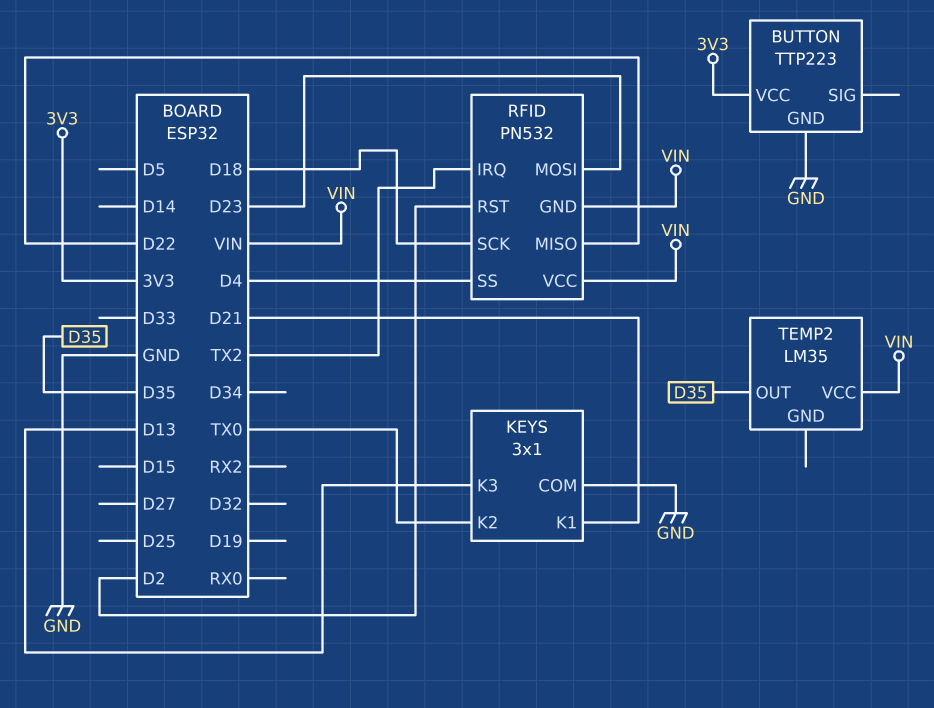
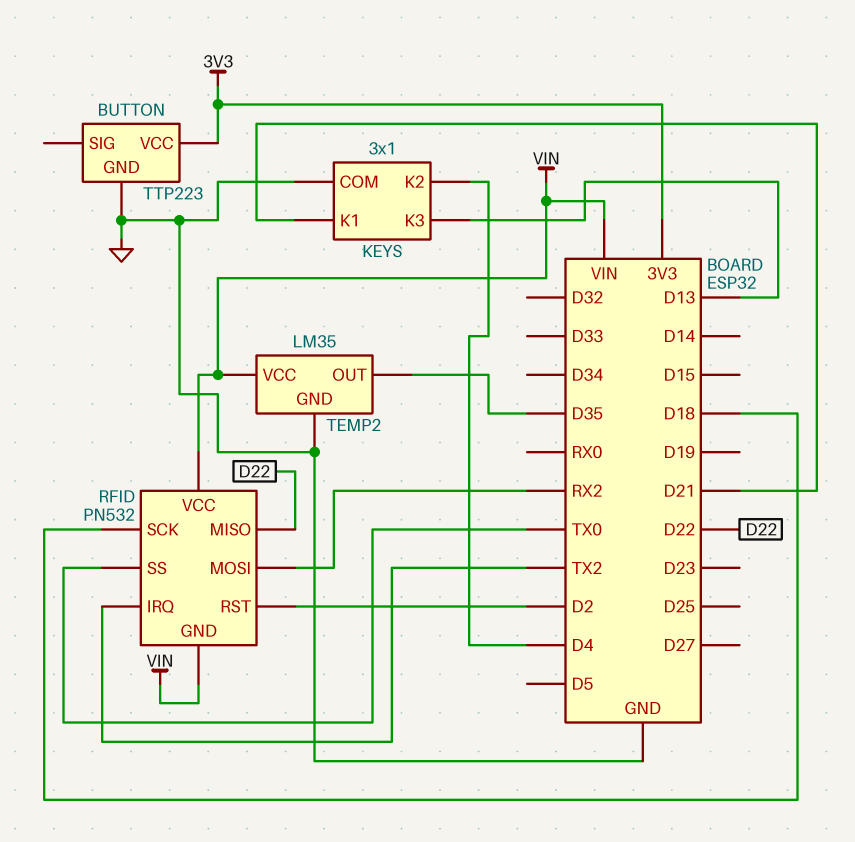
KEYS pin K2: TX0 -> D4
RFID pin MOSI: D23 -> RX2
RFID pin SS: D4 -> TX0
TEMP2 pin GND: none -> GND

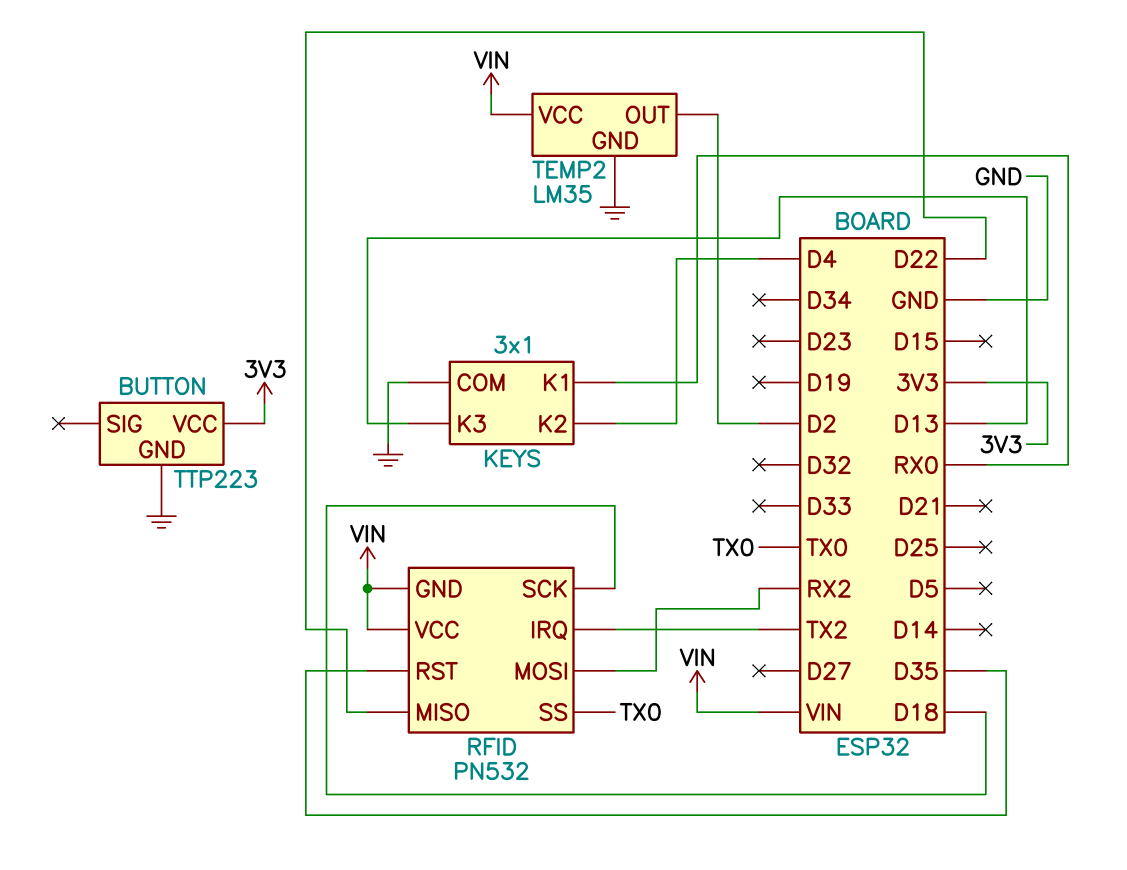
KEYS pin K1: D21 -> RX0
RFID pin RST: D2 -> D35
TEMP2 pin OUT: D35 -> D2

